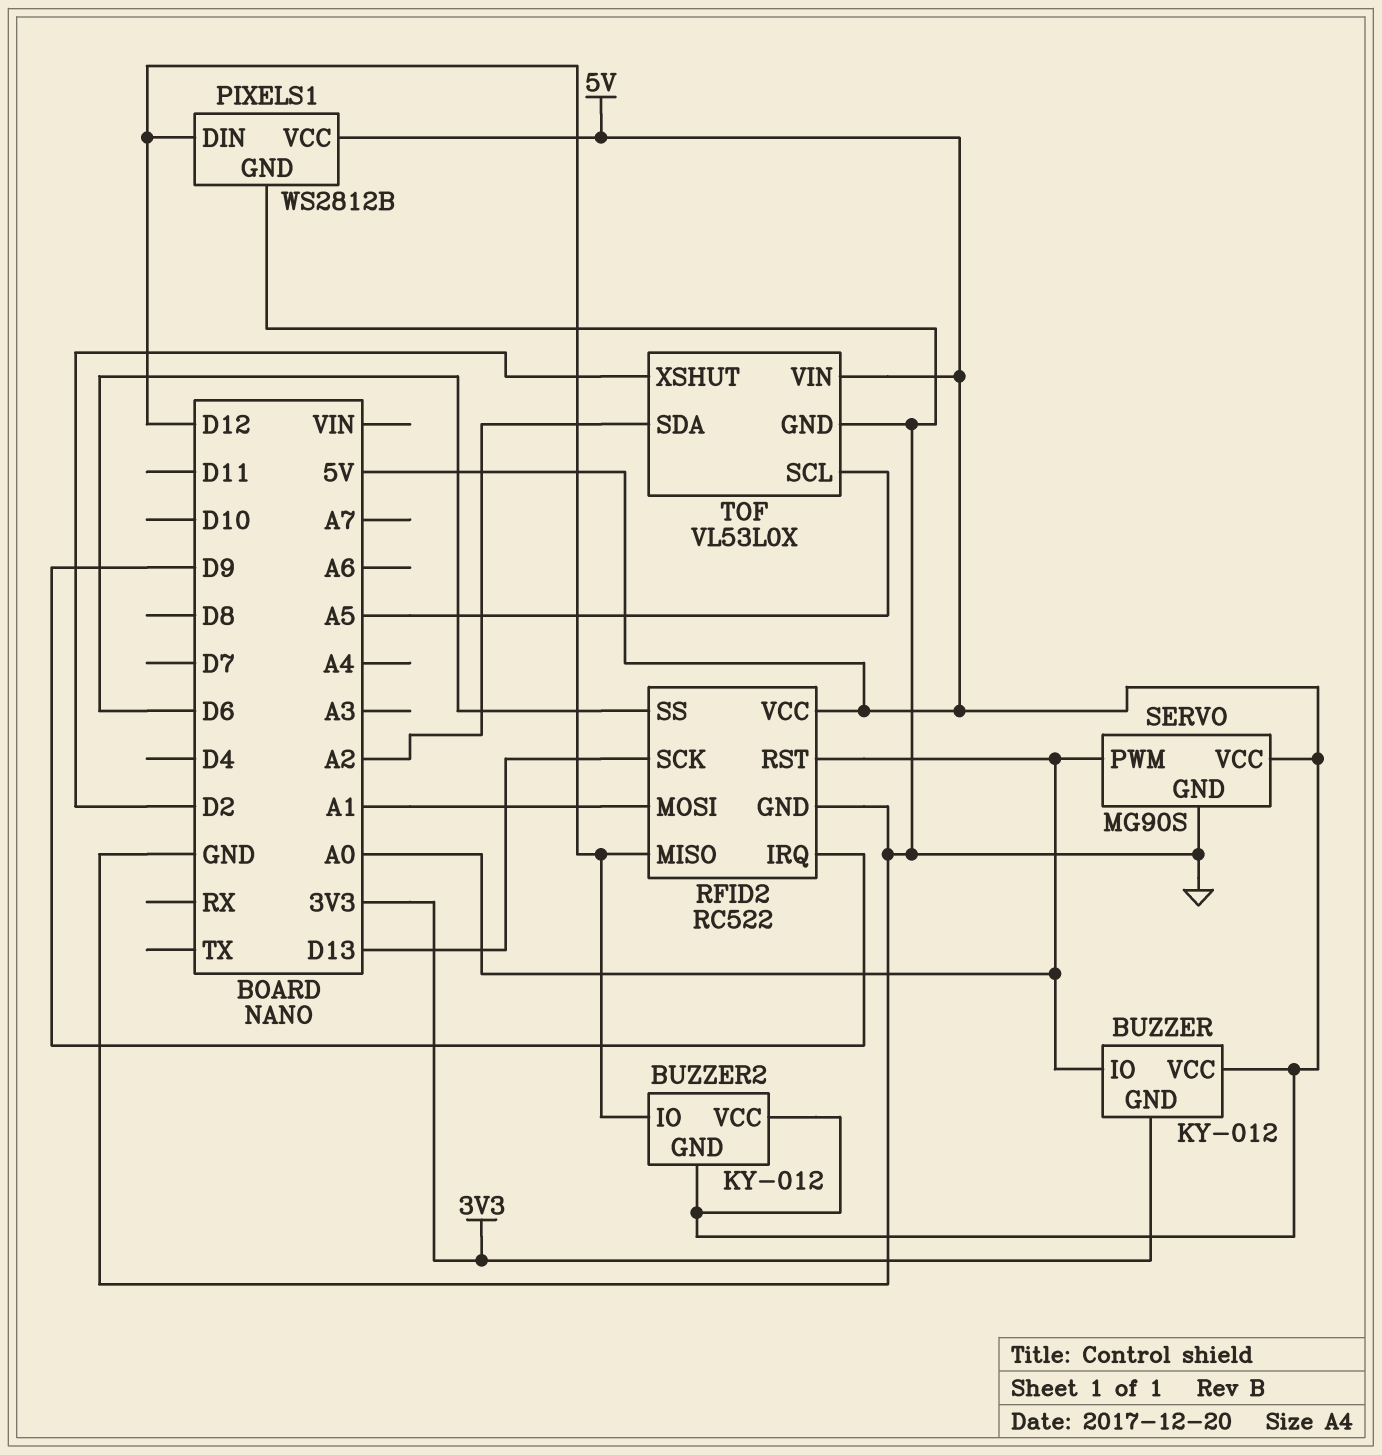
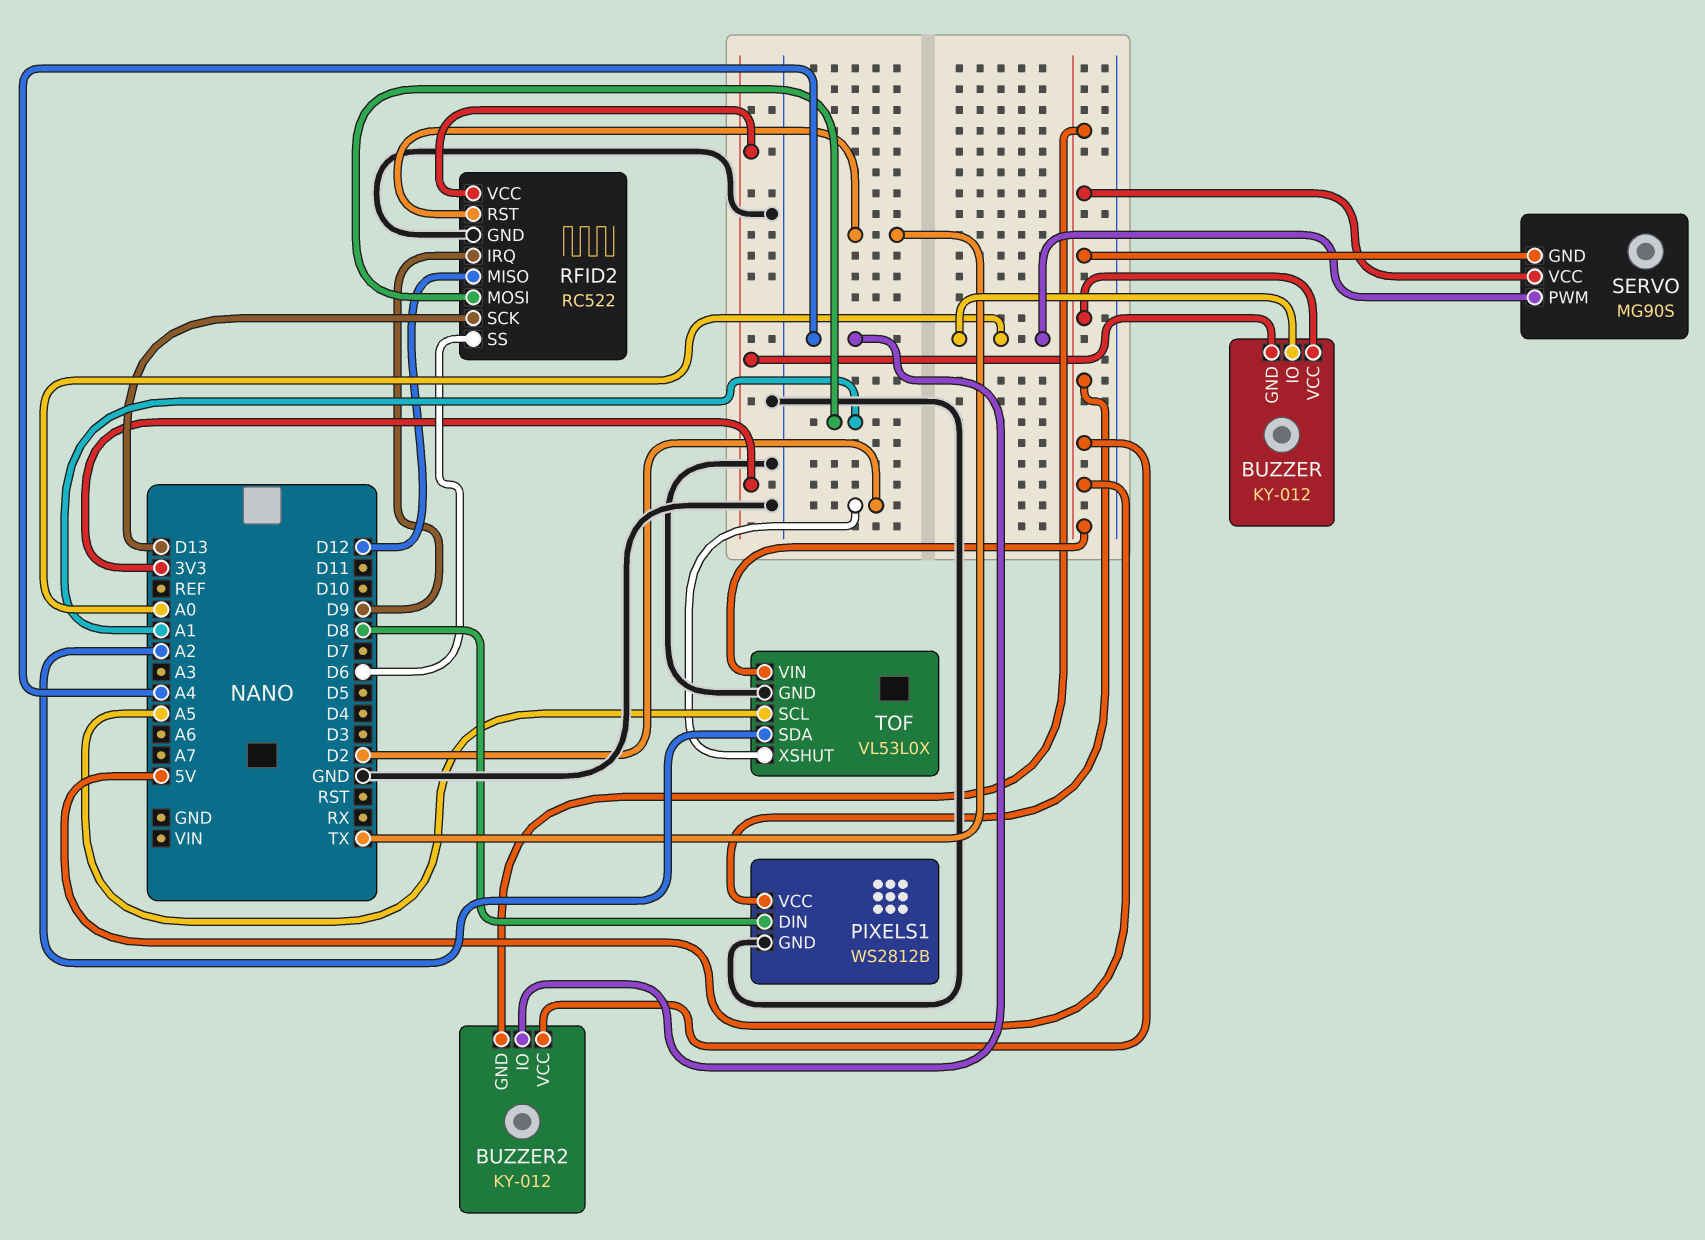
BUZZER2 pin IO: D12 -> A4
PIXELS1 pin DIN: D12 -> D8
RFID2 pin RST: A0 -> TX
RFID2 pin VCC: 5V -> 3V3
SERVO pin GND: GND -> 5V

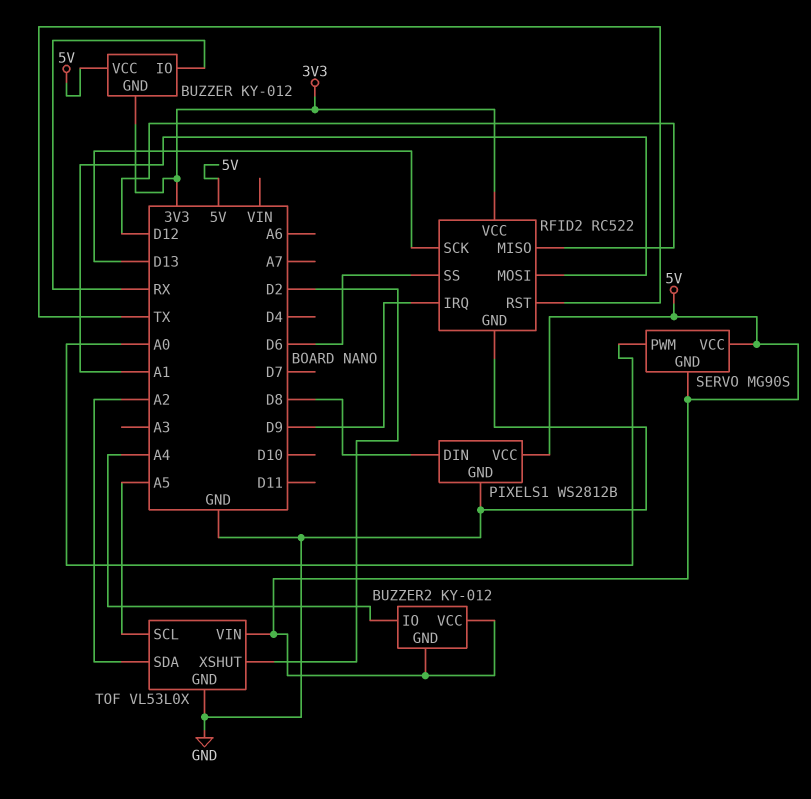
BUZZER pin IO: A0 -> RX

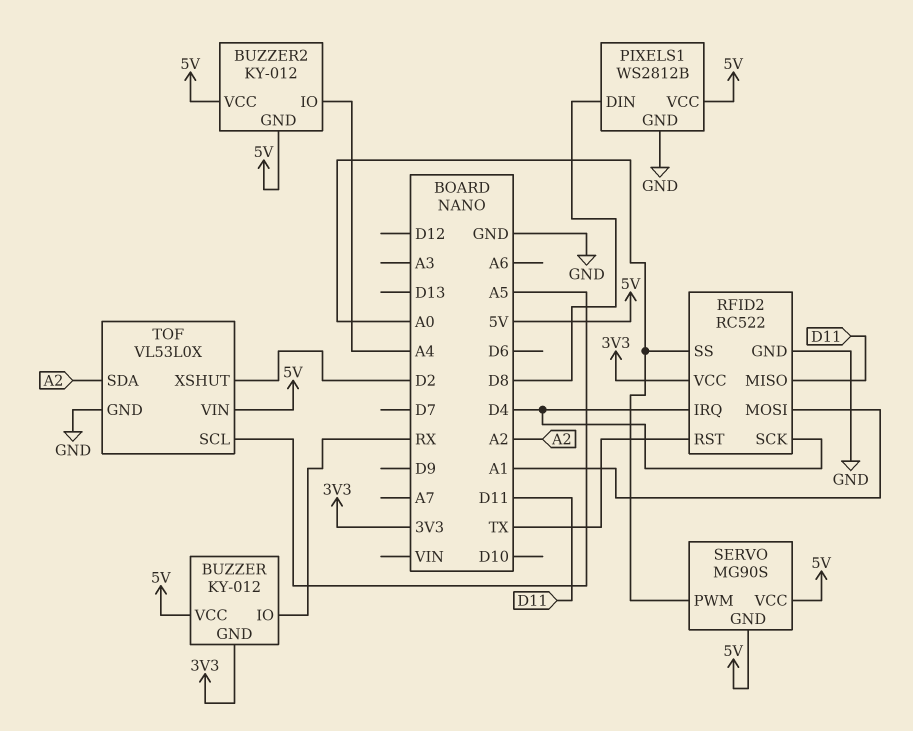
RFID2 pin IRQ: D9 -> D4
RFID2 pin MISO: D12 -> D11
RFID2 pin SCK: D13 -> D4
RFID2 pin SS: D6 -> A0

